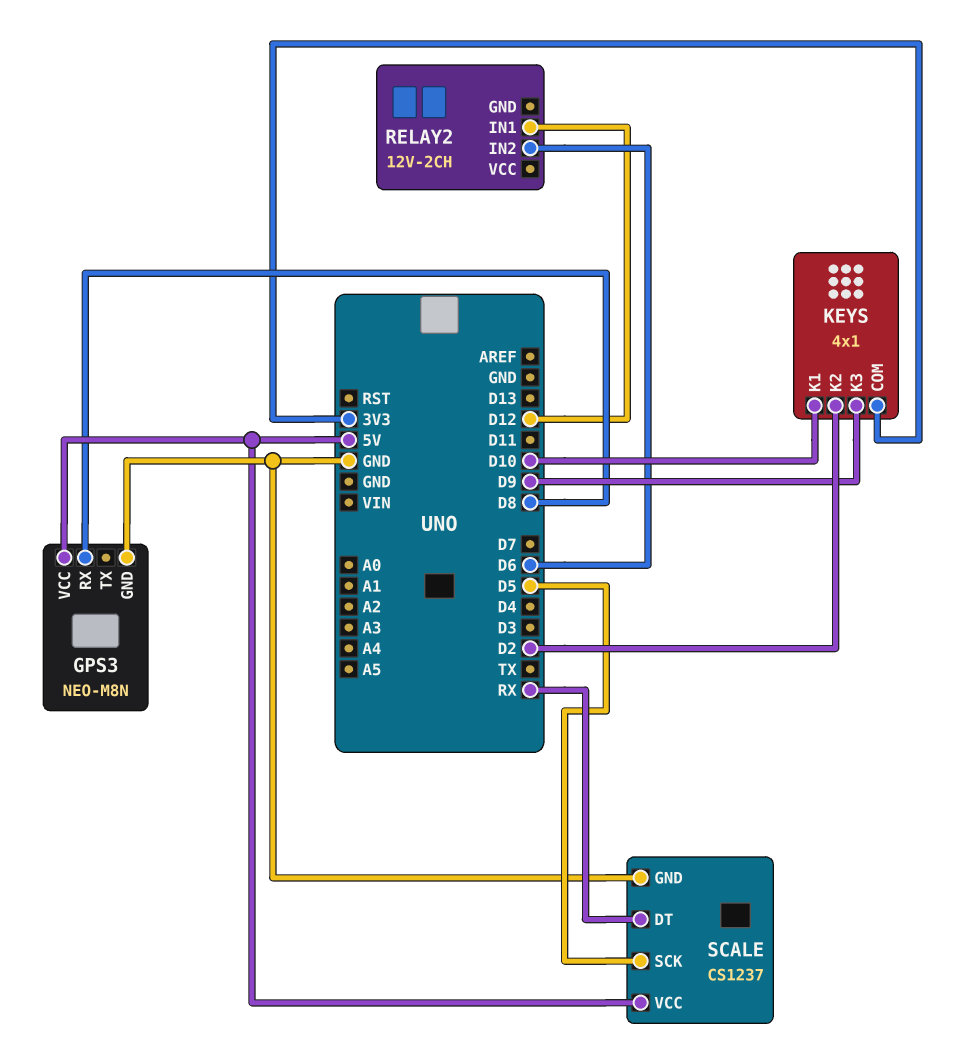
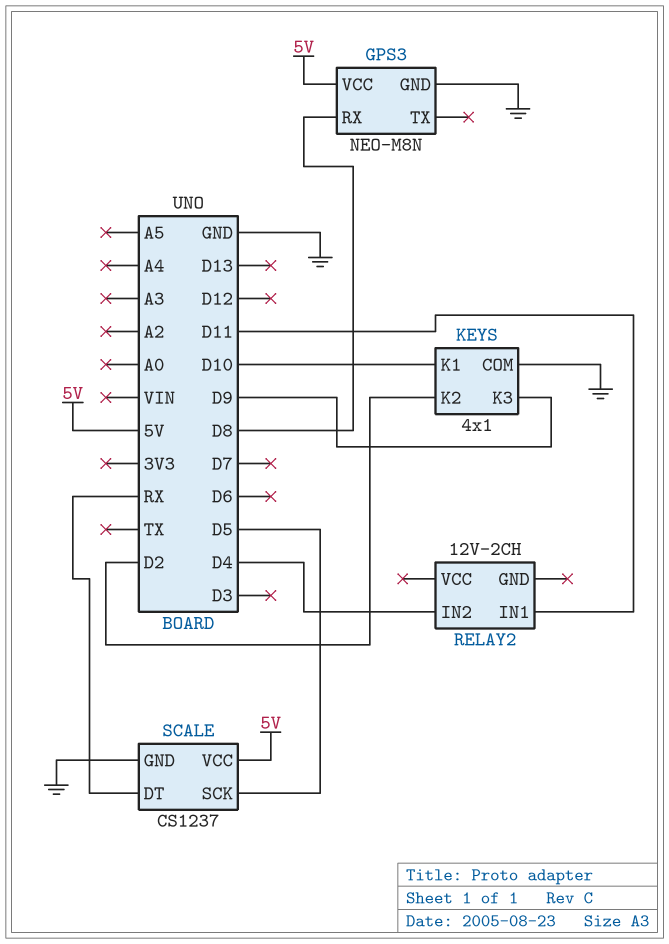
KEYS pin COM: 3V3 -> GND
RELAY2 pin IN1: D12 -> D11
RELAY2 pin IN2: D6 -> D4

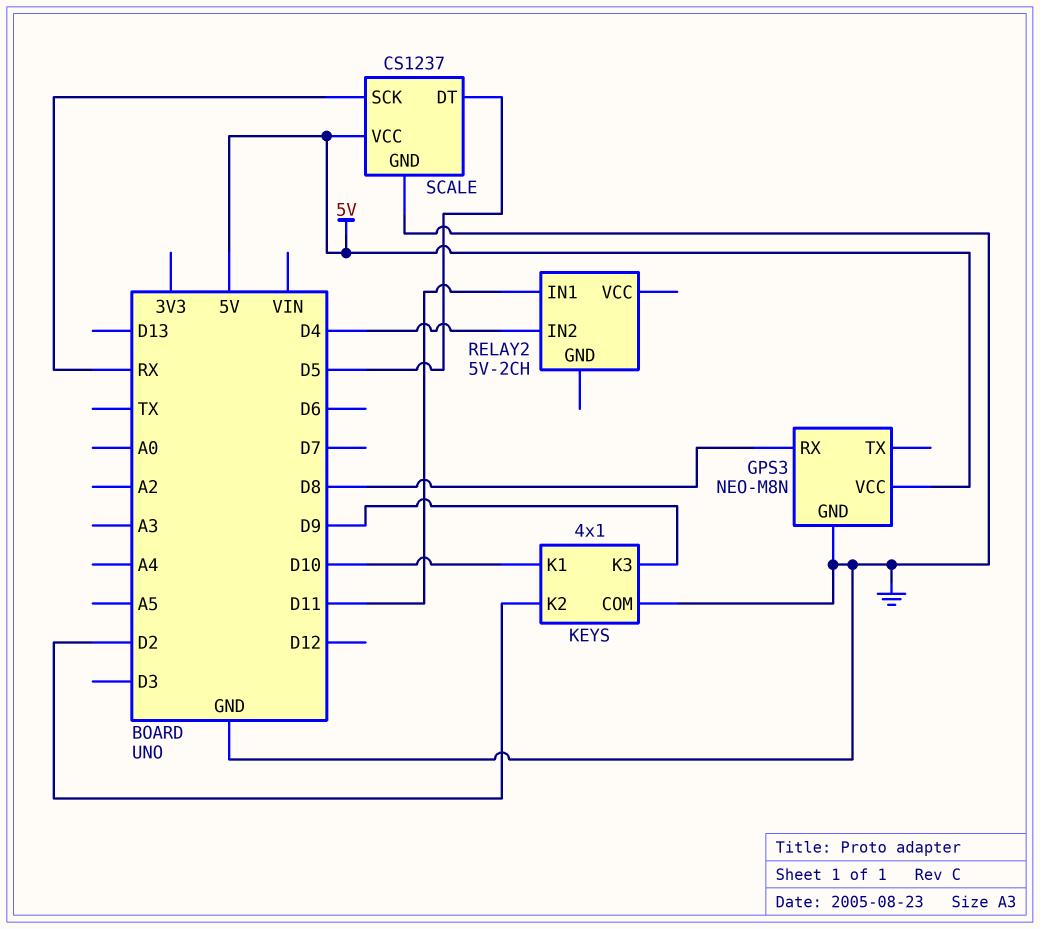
RELAY2: 12V-2CH -> 5V-2CH
SCALE pin DT: RX -> D5
SCALE pin SCK: D5 -> RX

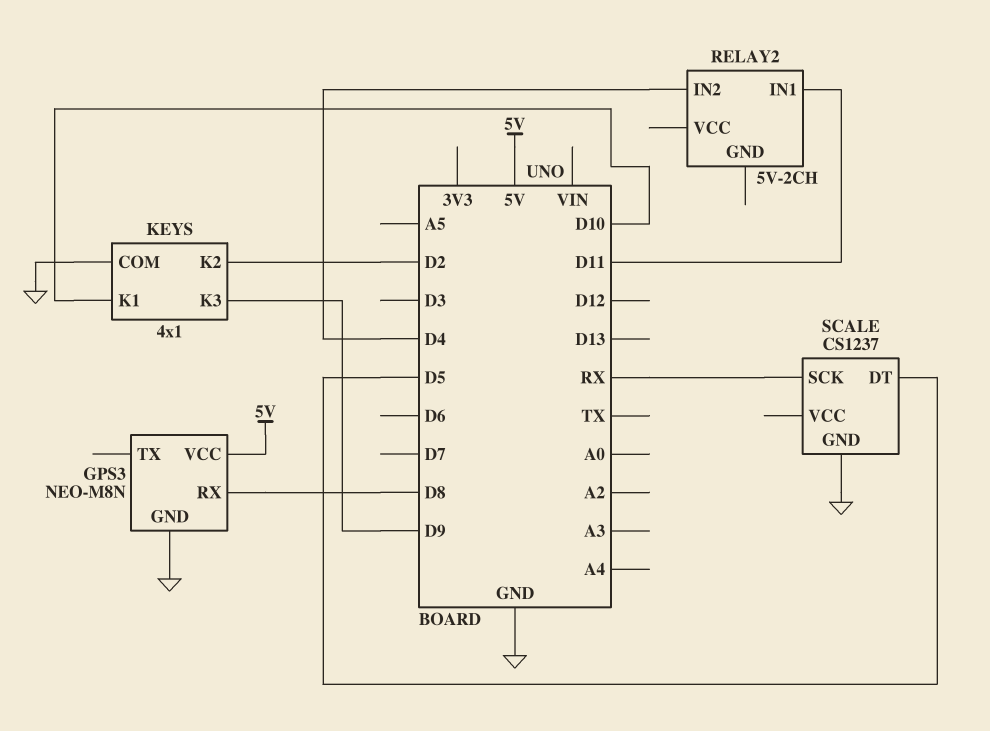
SCALE pin VCC: 5V -> none

